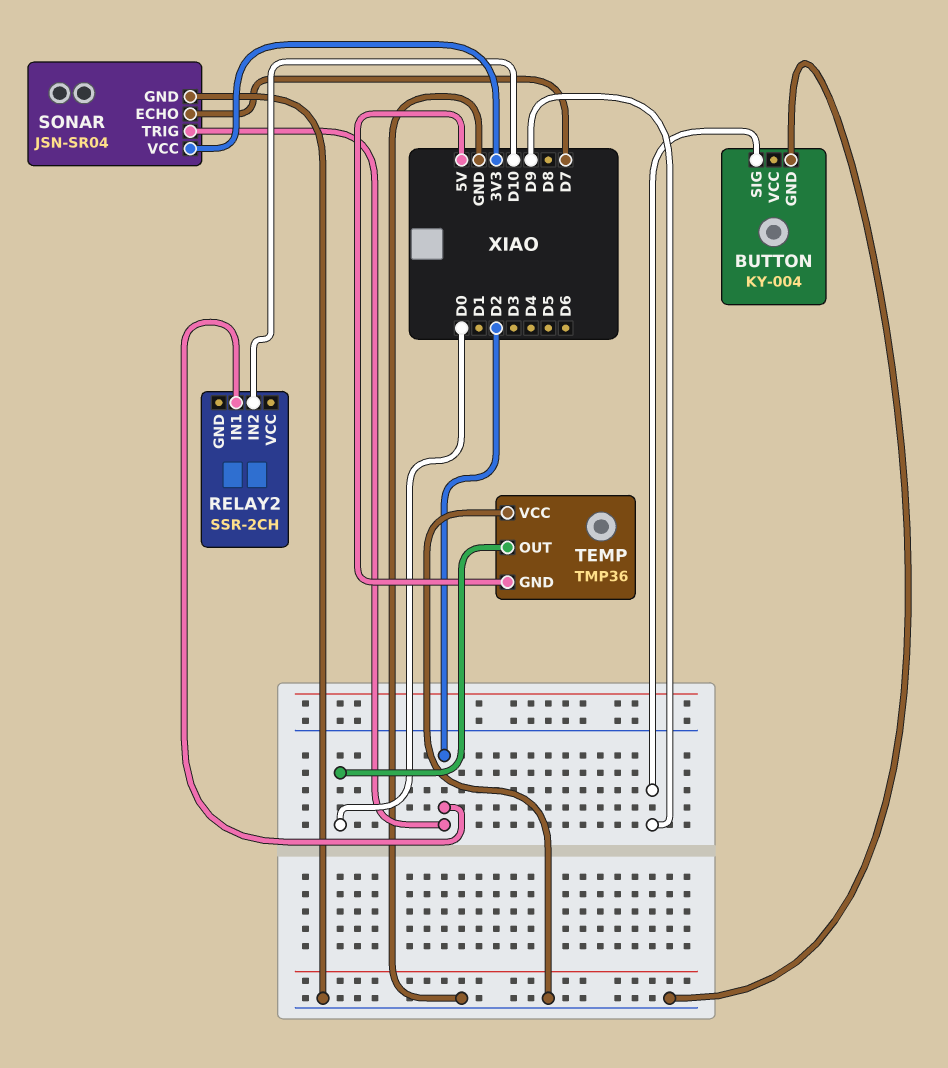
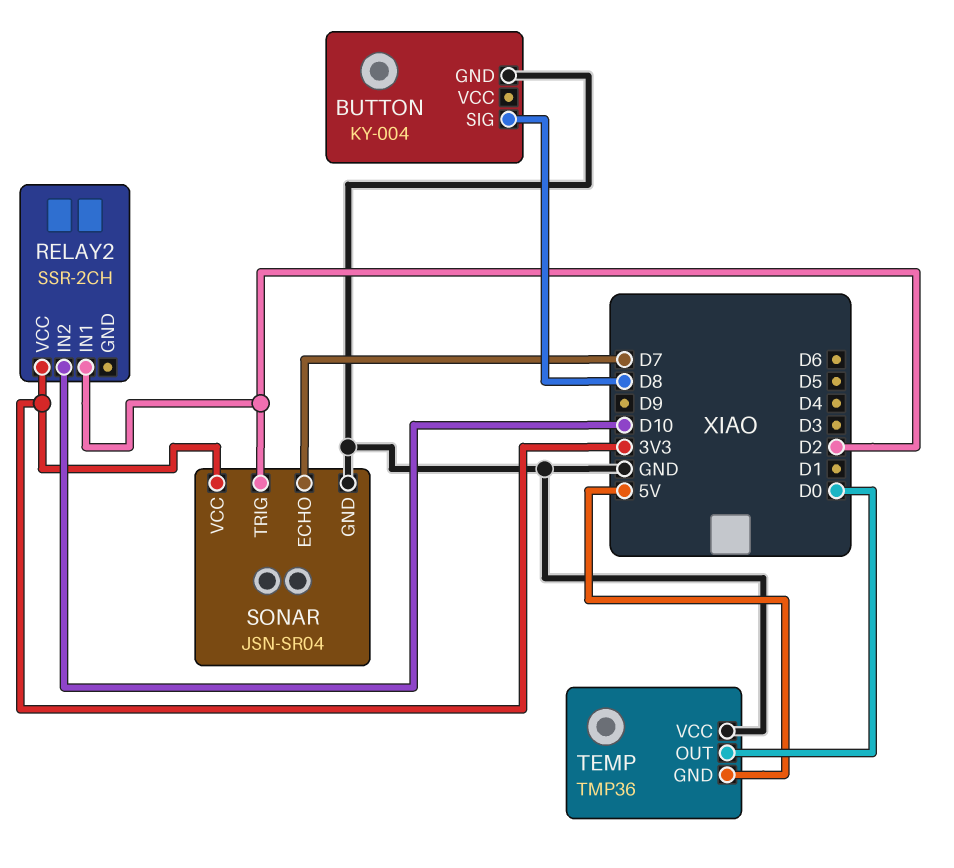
BUTTON pin SIG: D9 -> D8
RELAY2 pin VCC: none -> 3V3

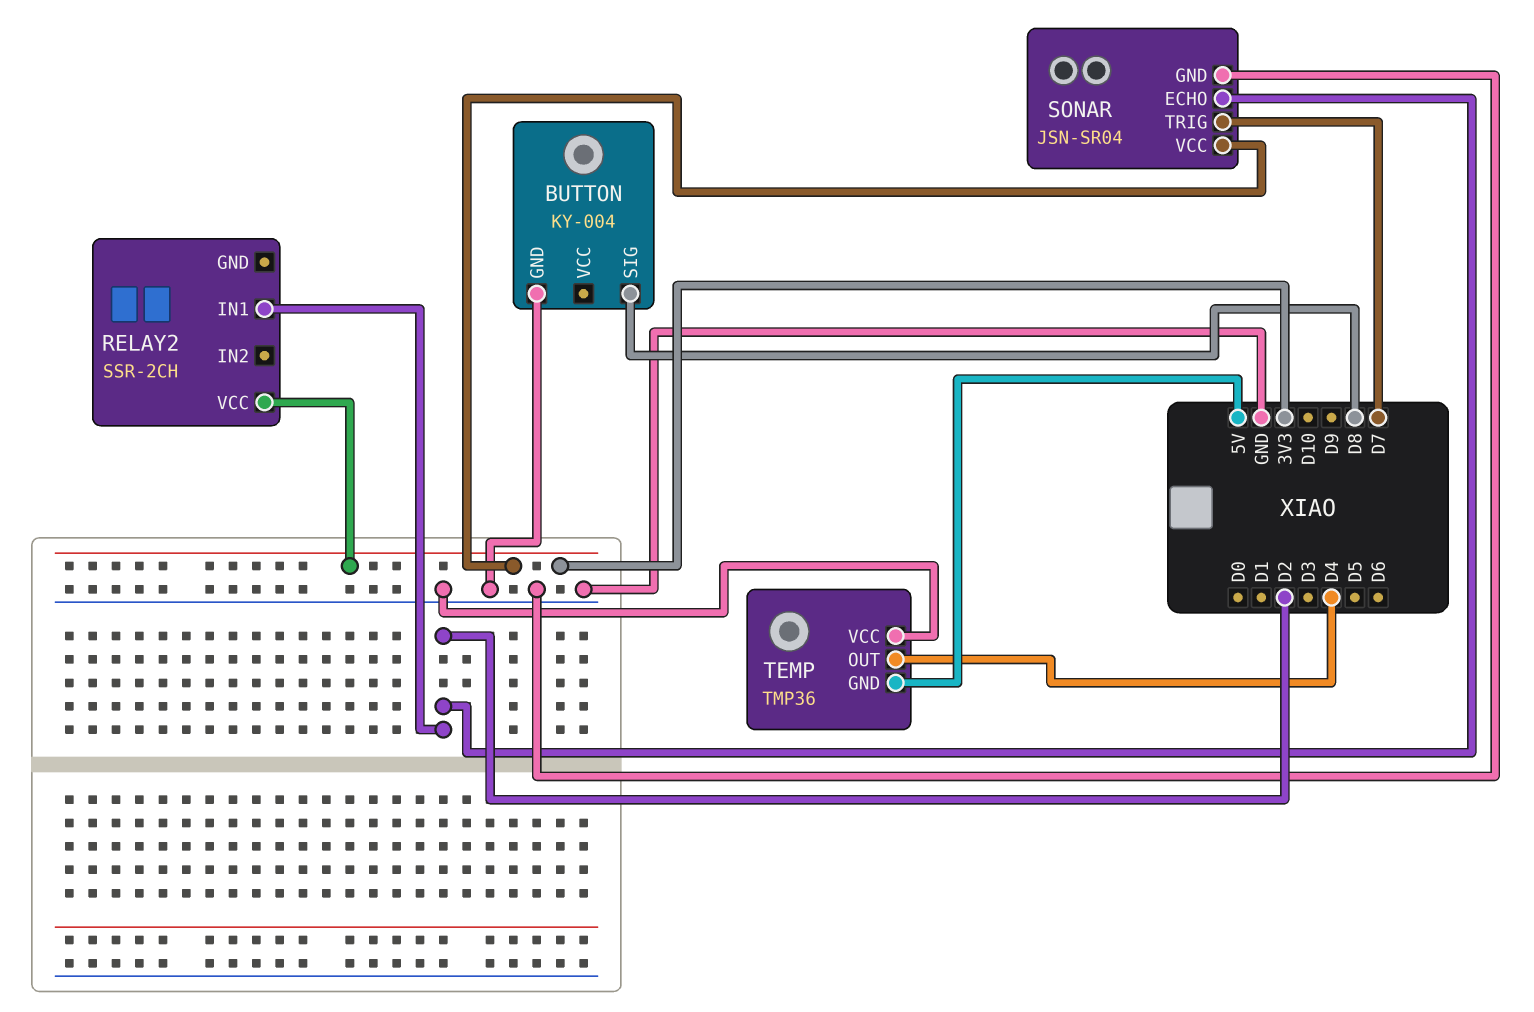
RELAY2 pin IN2: D10 -> none
SONAR pin ECHO: D7 -> D2
SONAR pin TRIG: D2 -> D7
TEMP pin OUT: D0 -> D4

